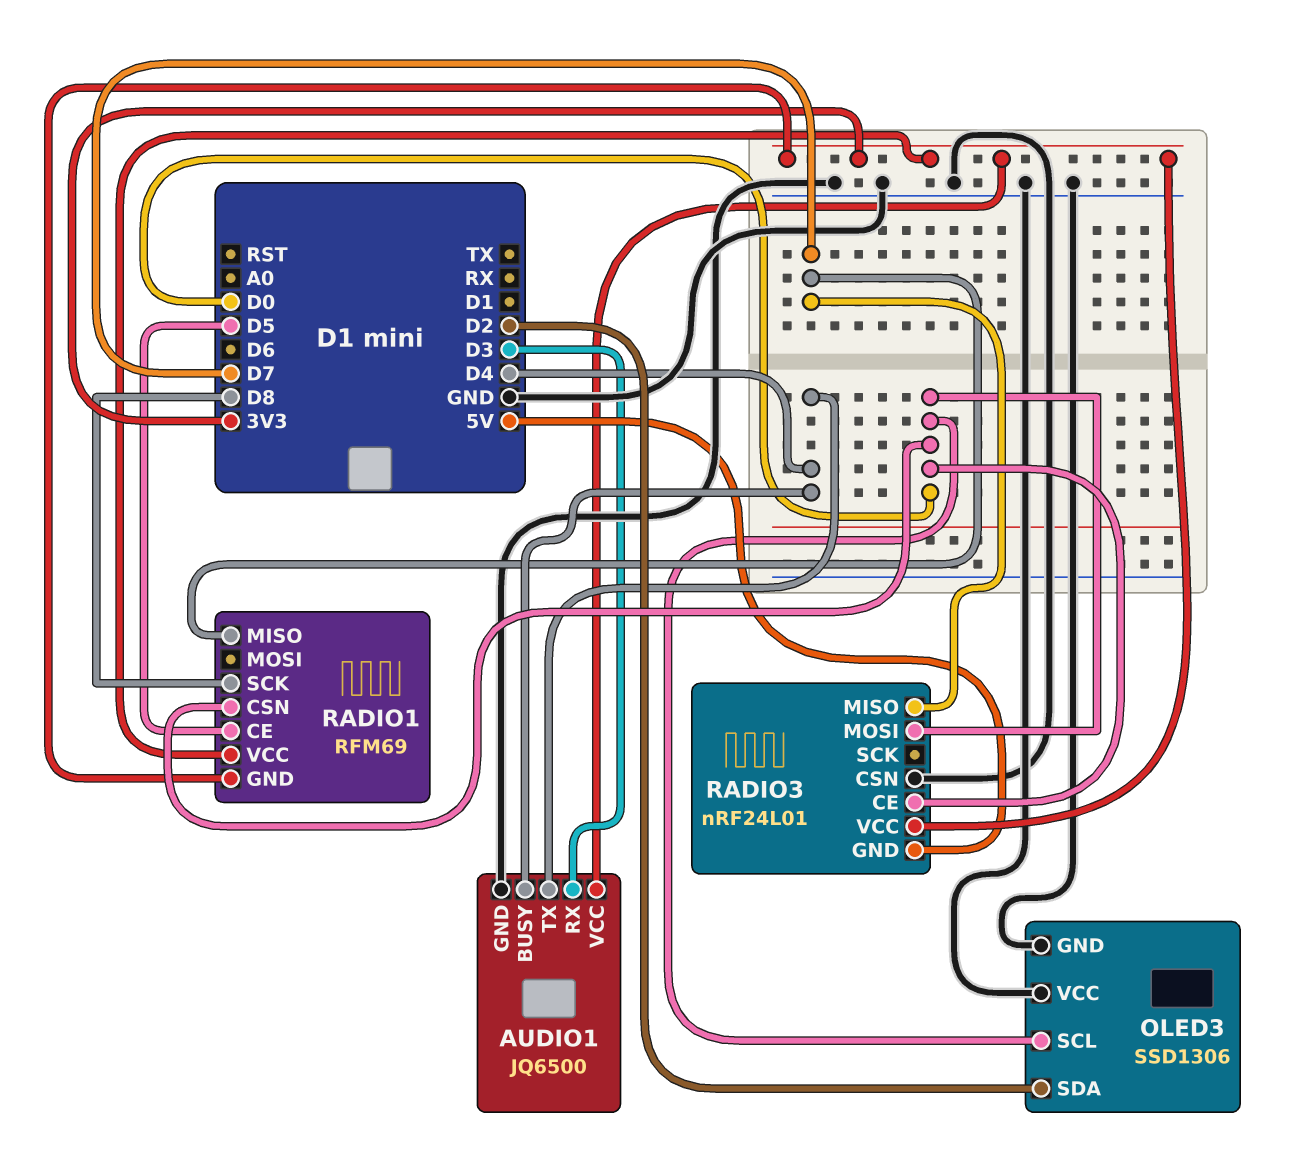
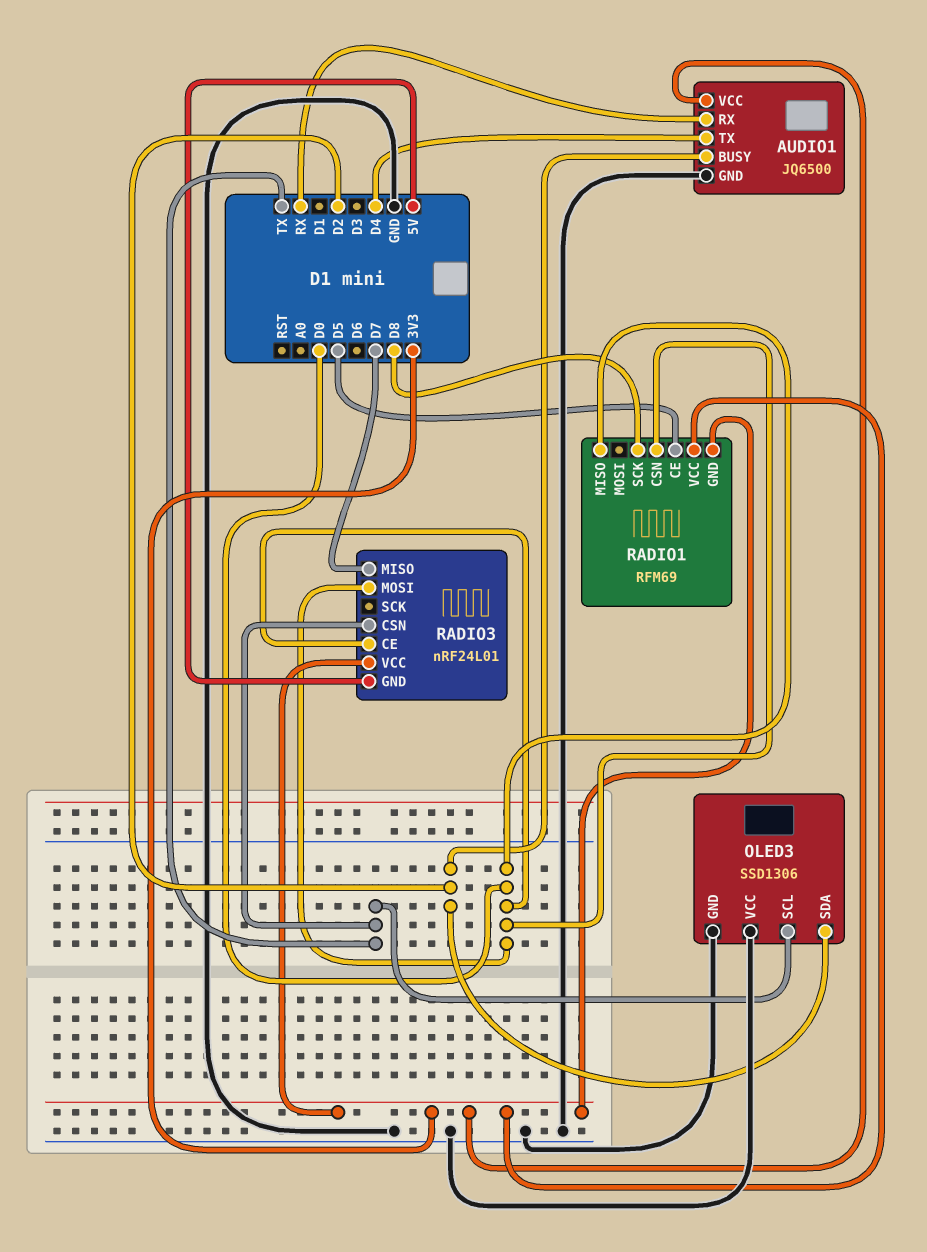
AUDIO1 pin BUSY: D4 -> D2
AUDIO1 pin RX: D3 -> RX
OLED3 pin SCL: D0 -> TX
RADIO1 pin MISO: D7 -> D0
RADIO3 pin CSN: GND -> TX

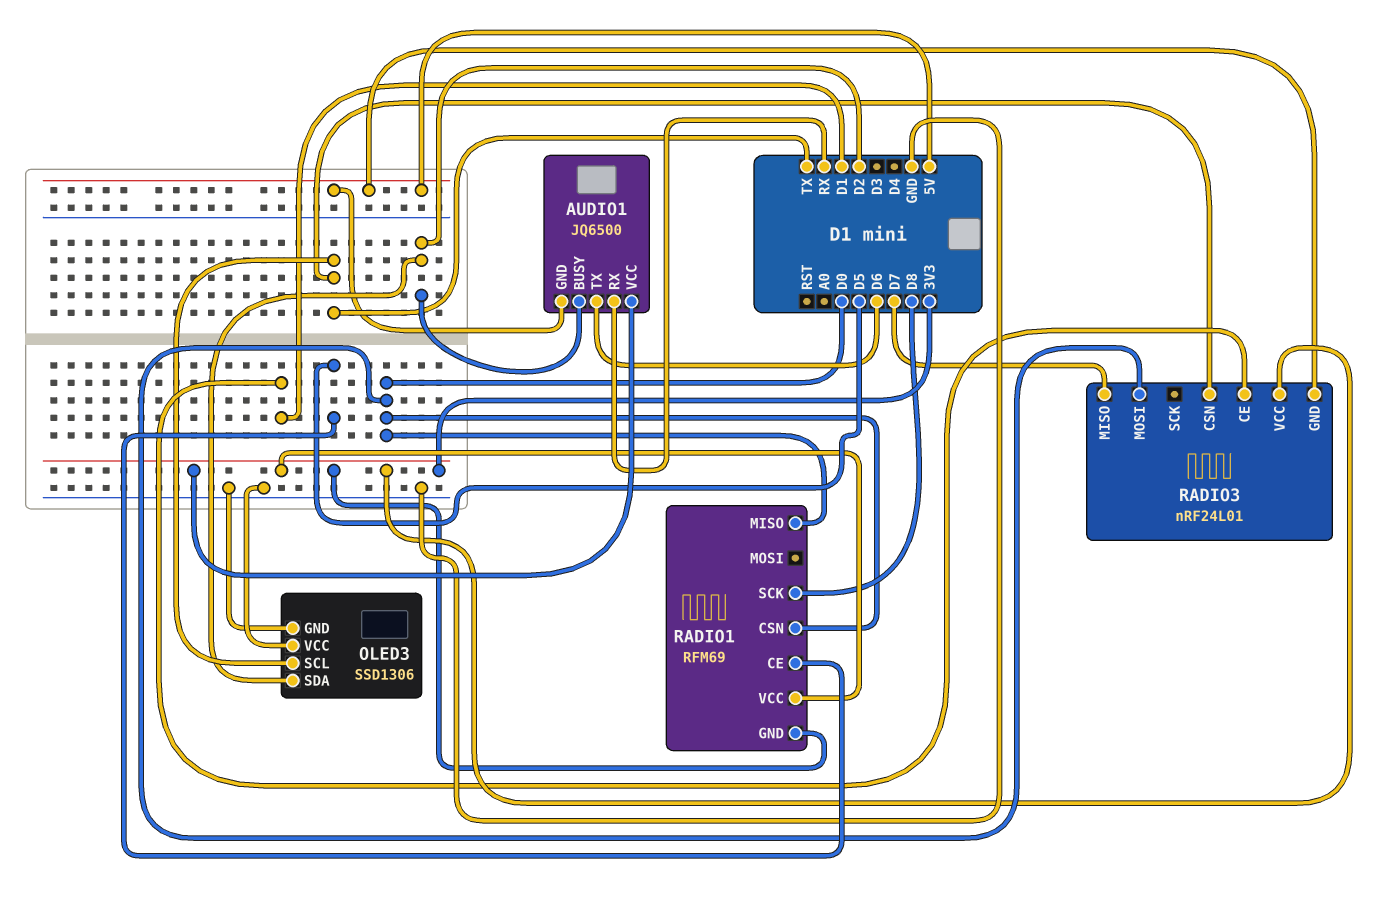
AUDIO1 pin GND: GND -> 5V
AUDIO1 pin TX: D4 -> D6
RADIO3 pin CE: D0 -> D1

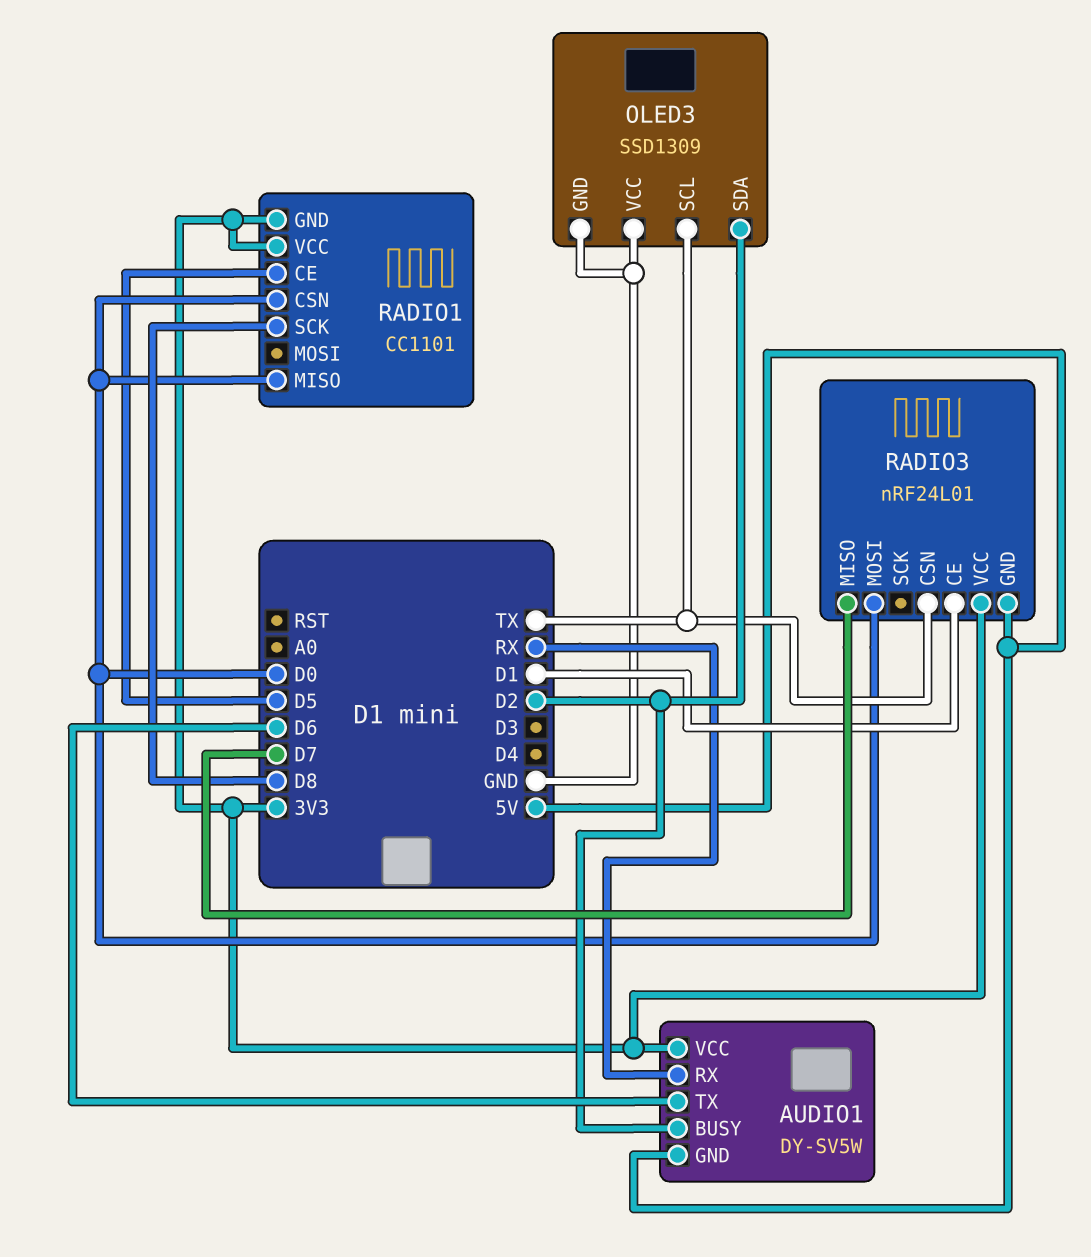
AUDIO1: JQ6500 -> DY-SV5W
OLED3: SSD1306 -> SSD1309
RADIO1: RFM69 -> CC1101

